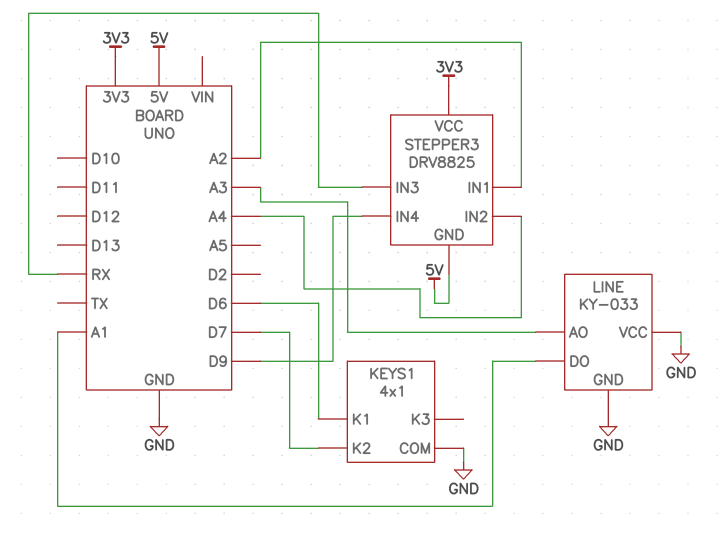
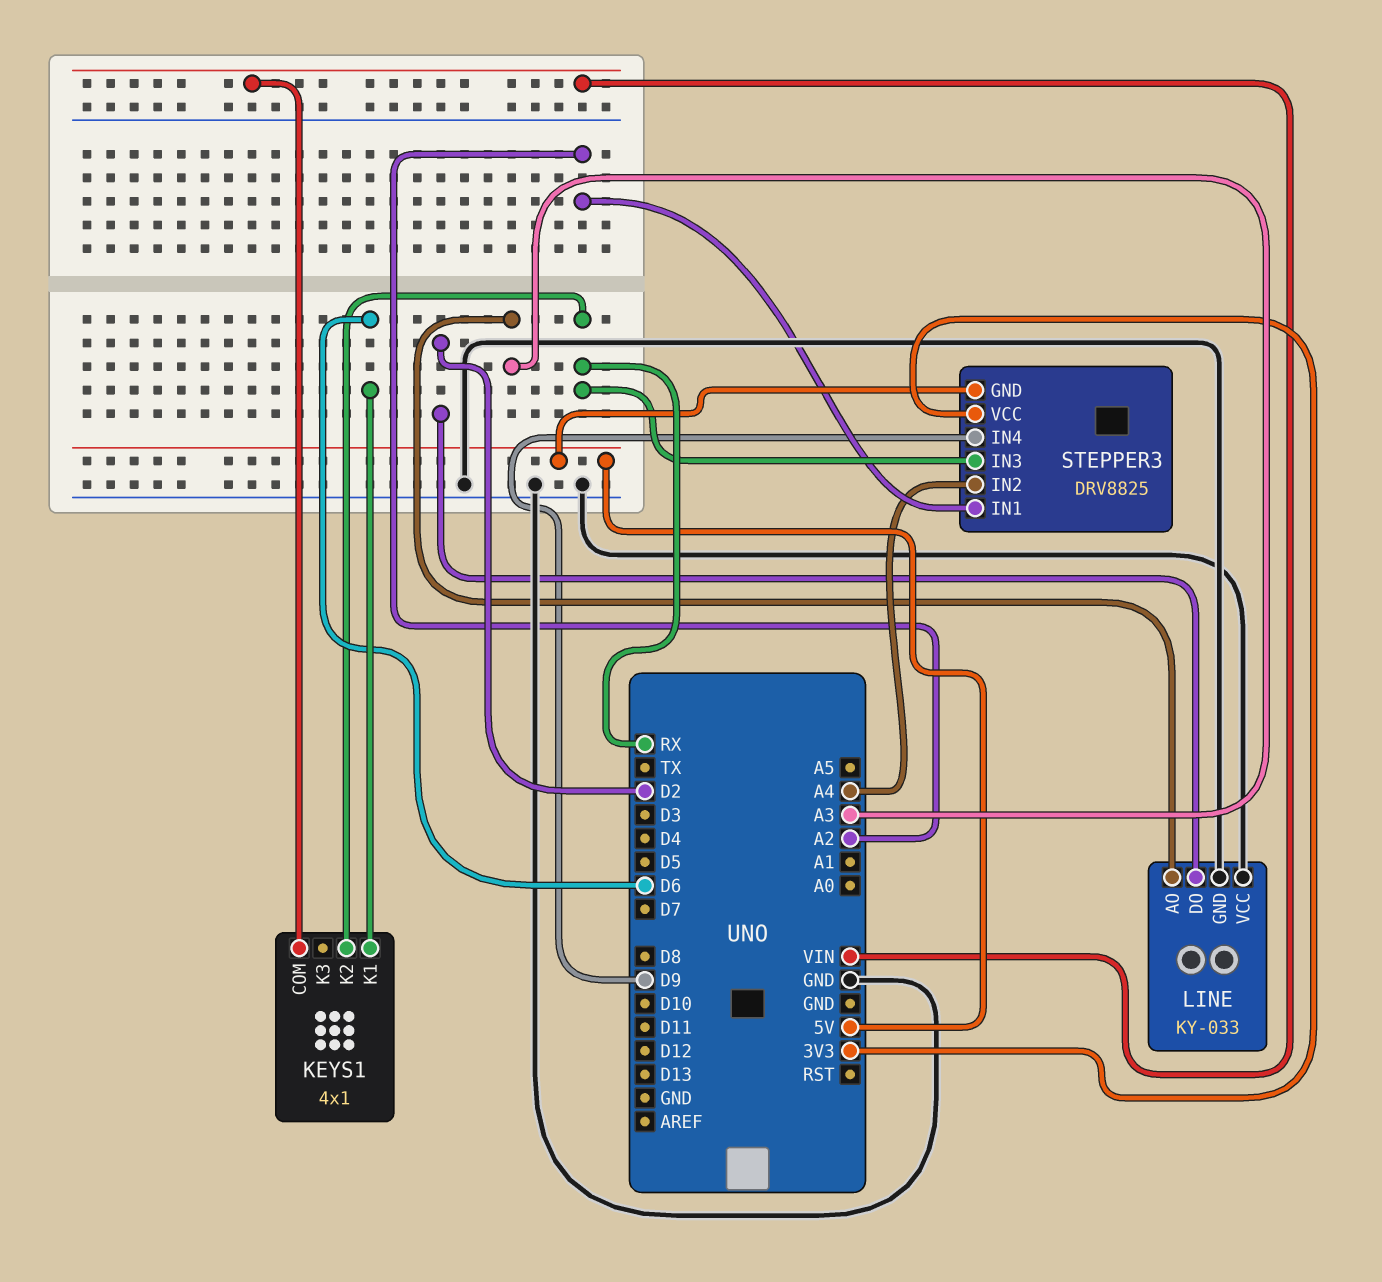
KEYS1 pin COM: GND -> VIN
KEYS1 pin K2: D7 -> RX
LINE pin DO: A1 -> D2

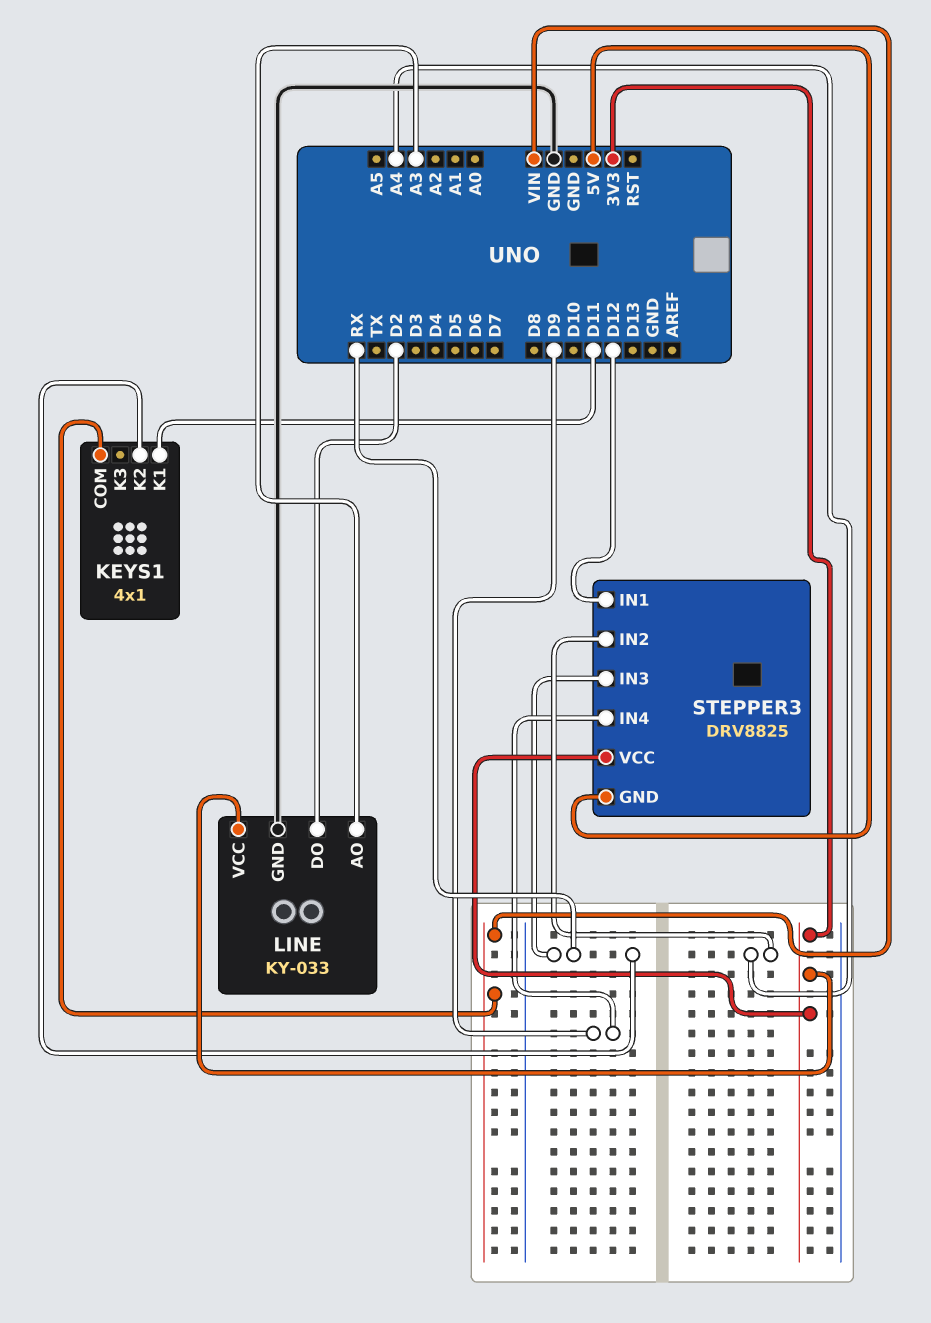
KEYS1 pin K1: D6 -> D11
LINE pin VCC: GND -> 3V3
STEPPER3 pin IN1: A2 -> D12

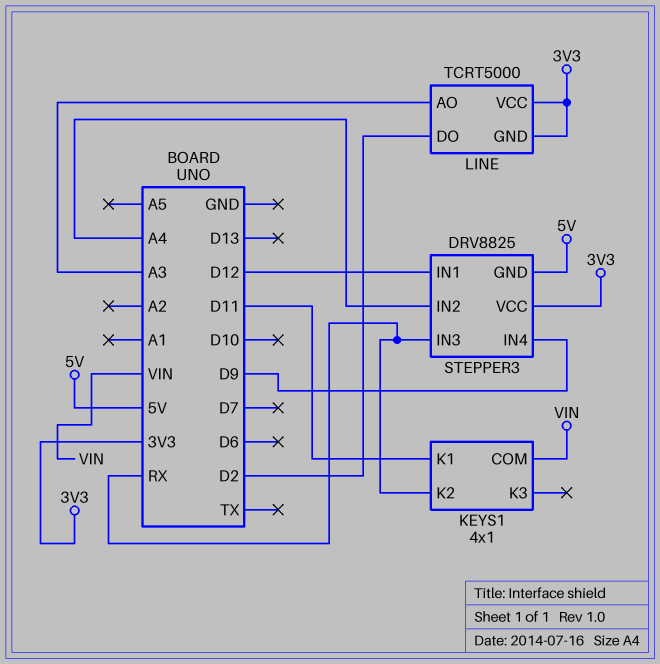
LINE: KY-033 -> TCRT5000
LINE pin GND: GND -> 3V3

